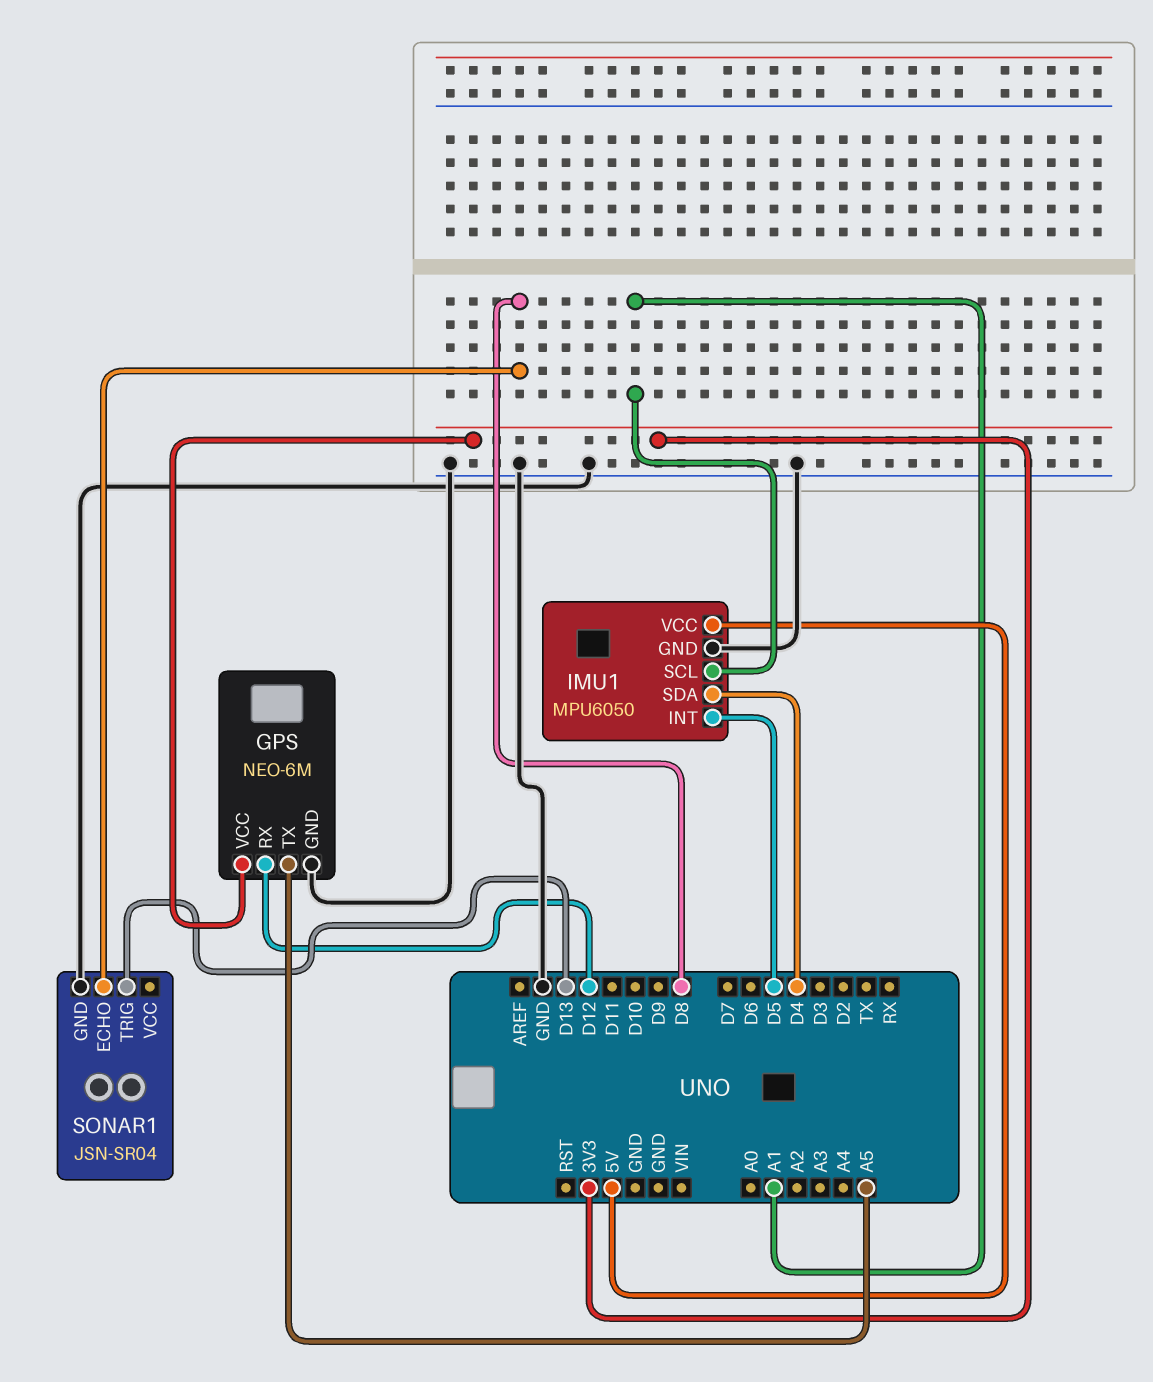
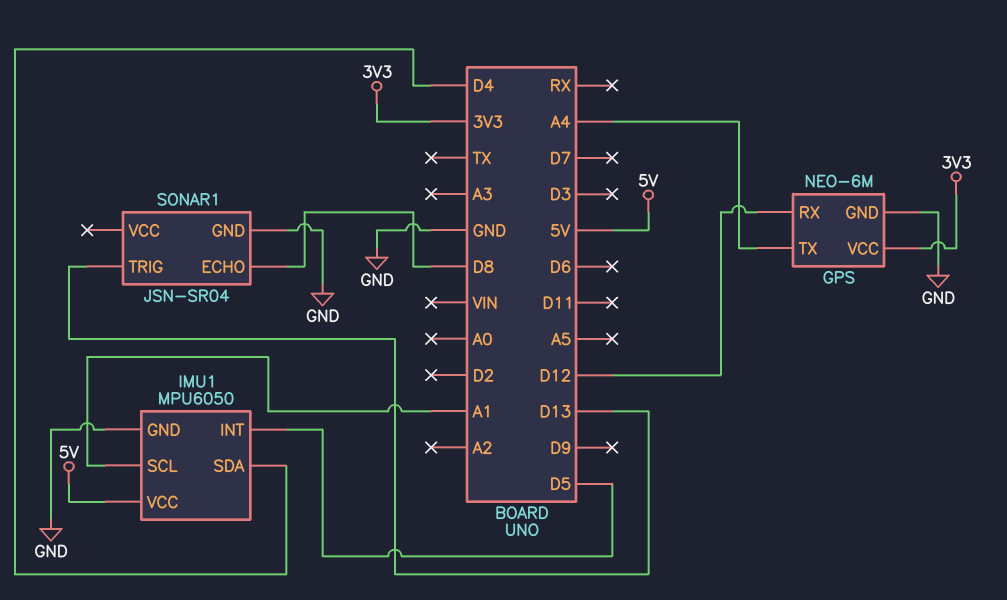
GPS pin TX: A5 -> A4

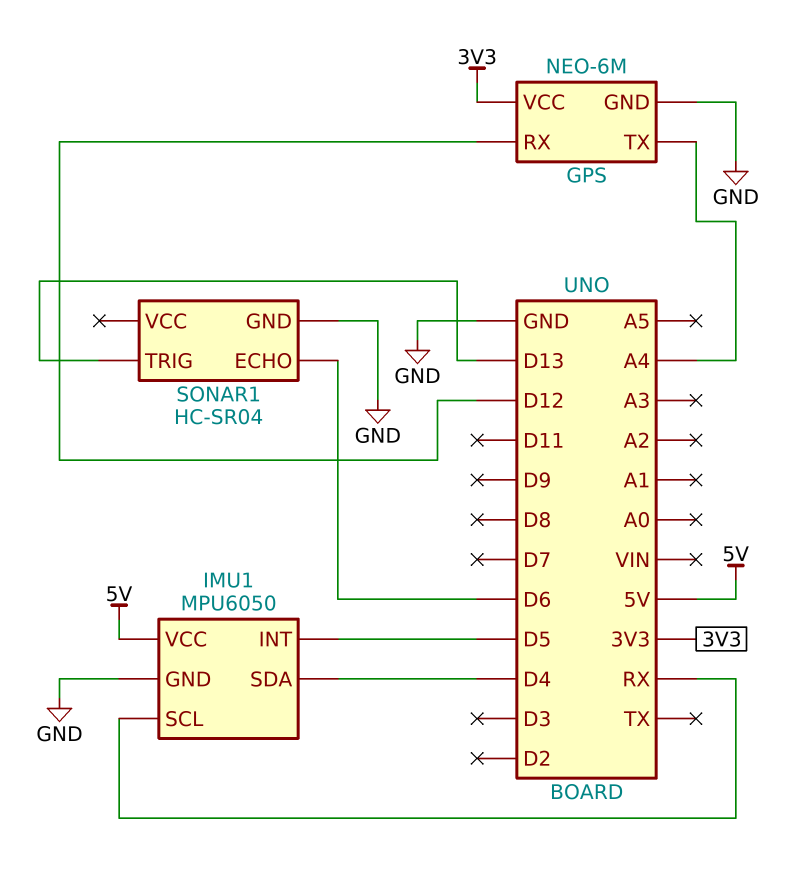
IMU1 pin SCL: A1 -> RX
SONAR1: JSN-SR04 -> HC-SR04
SONAR1 pin ECHO: D8 -> D6

